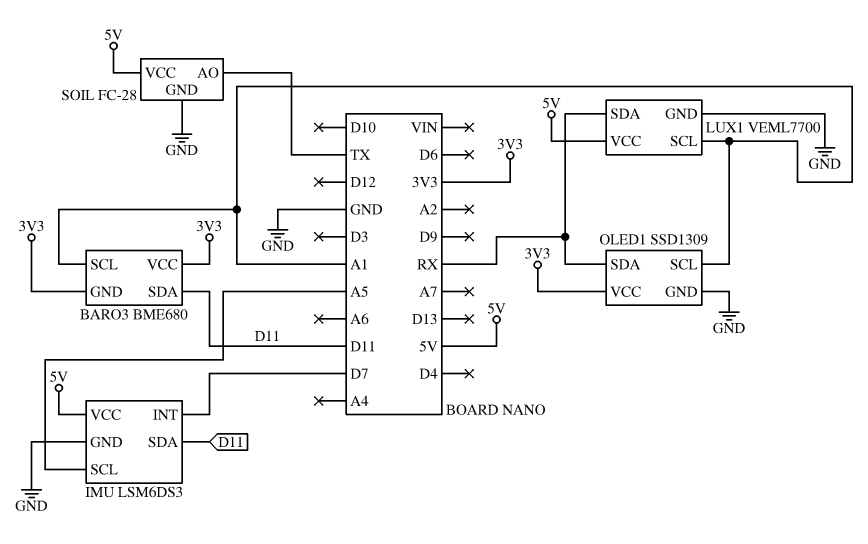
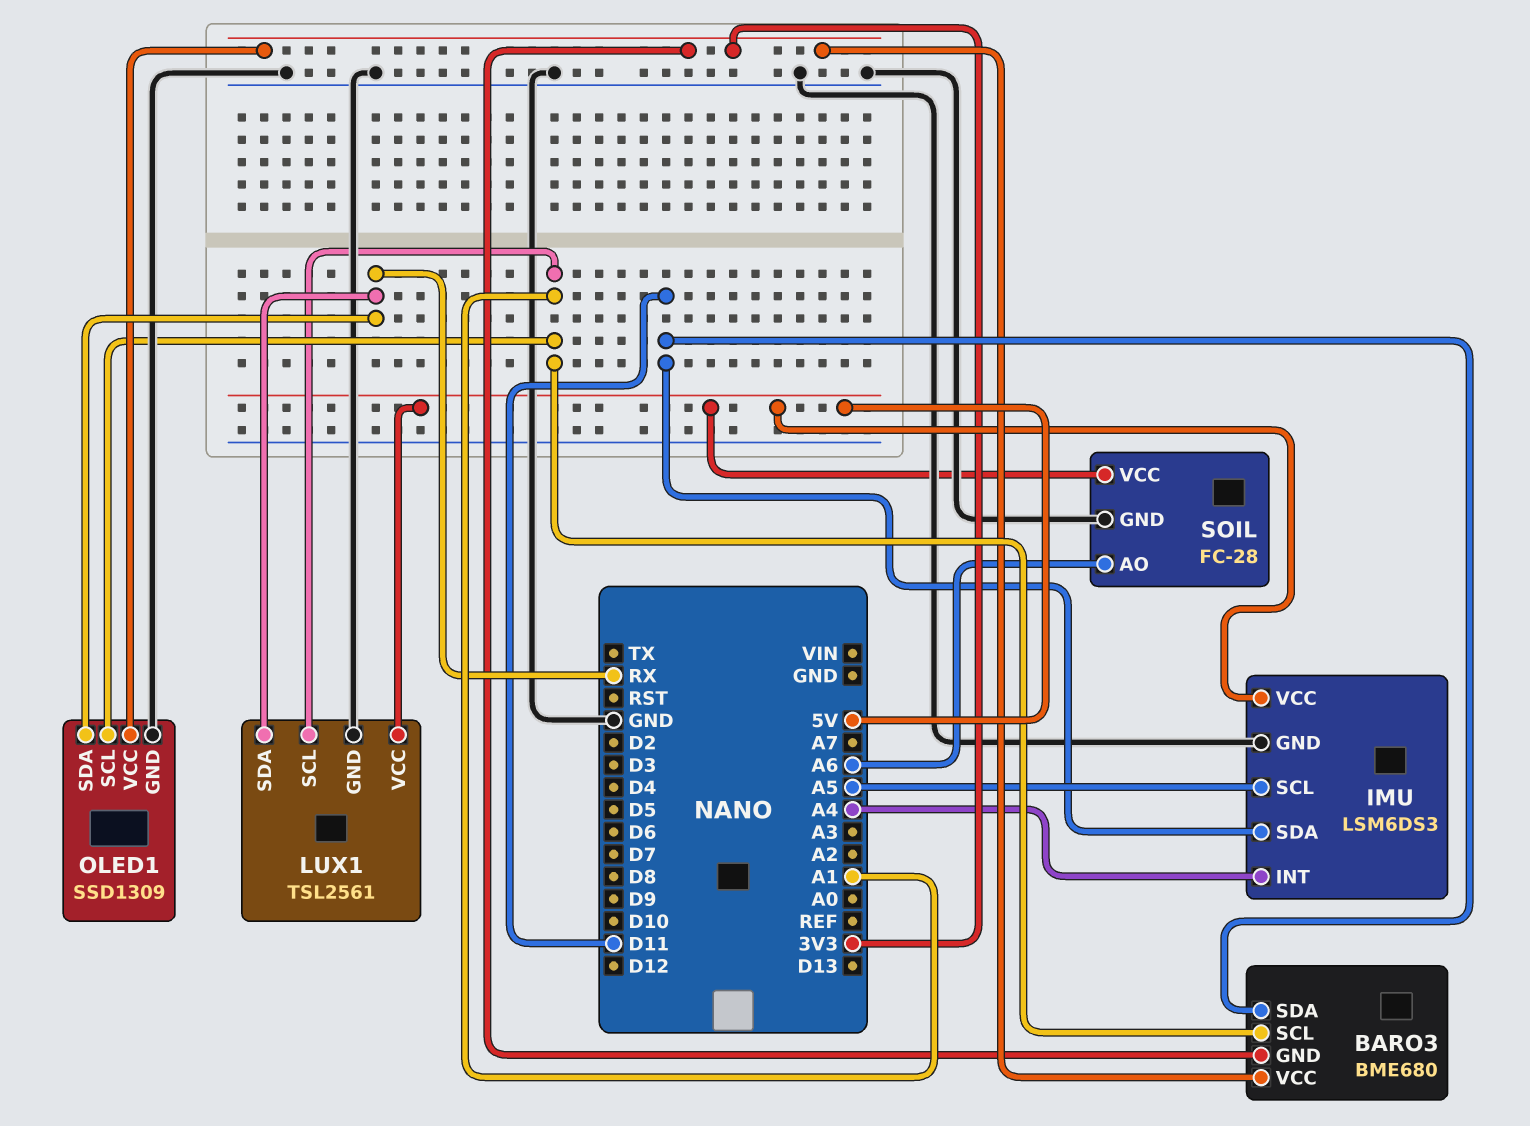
IMU pin INT: D7 -> A4
LUX1: VEML7700 -> TSL2561
SOIL pin AO: TX -> A6

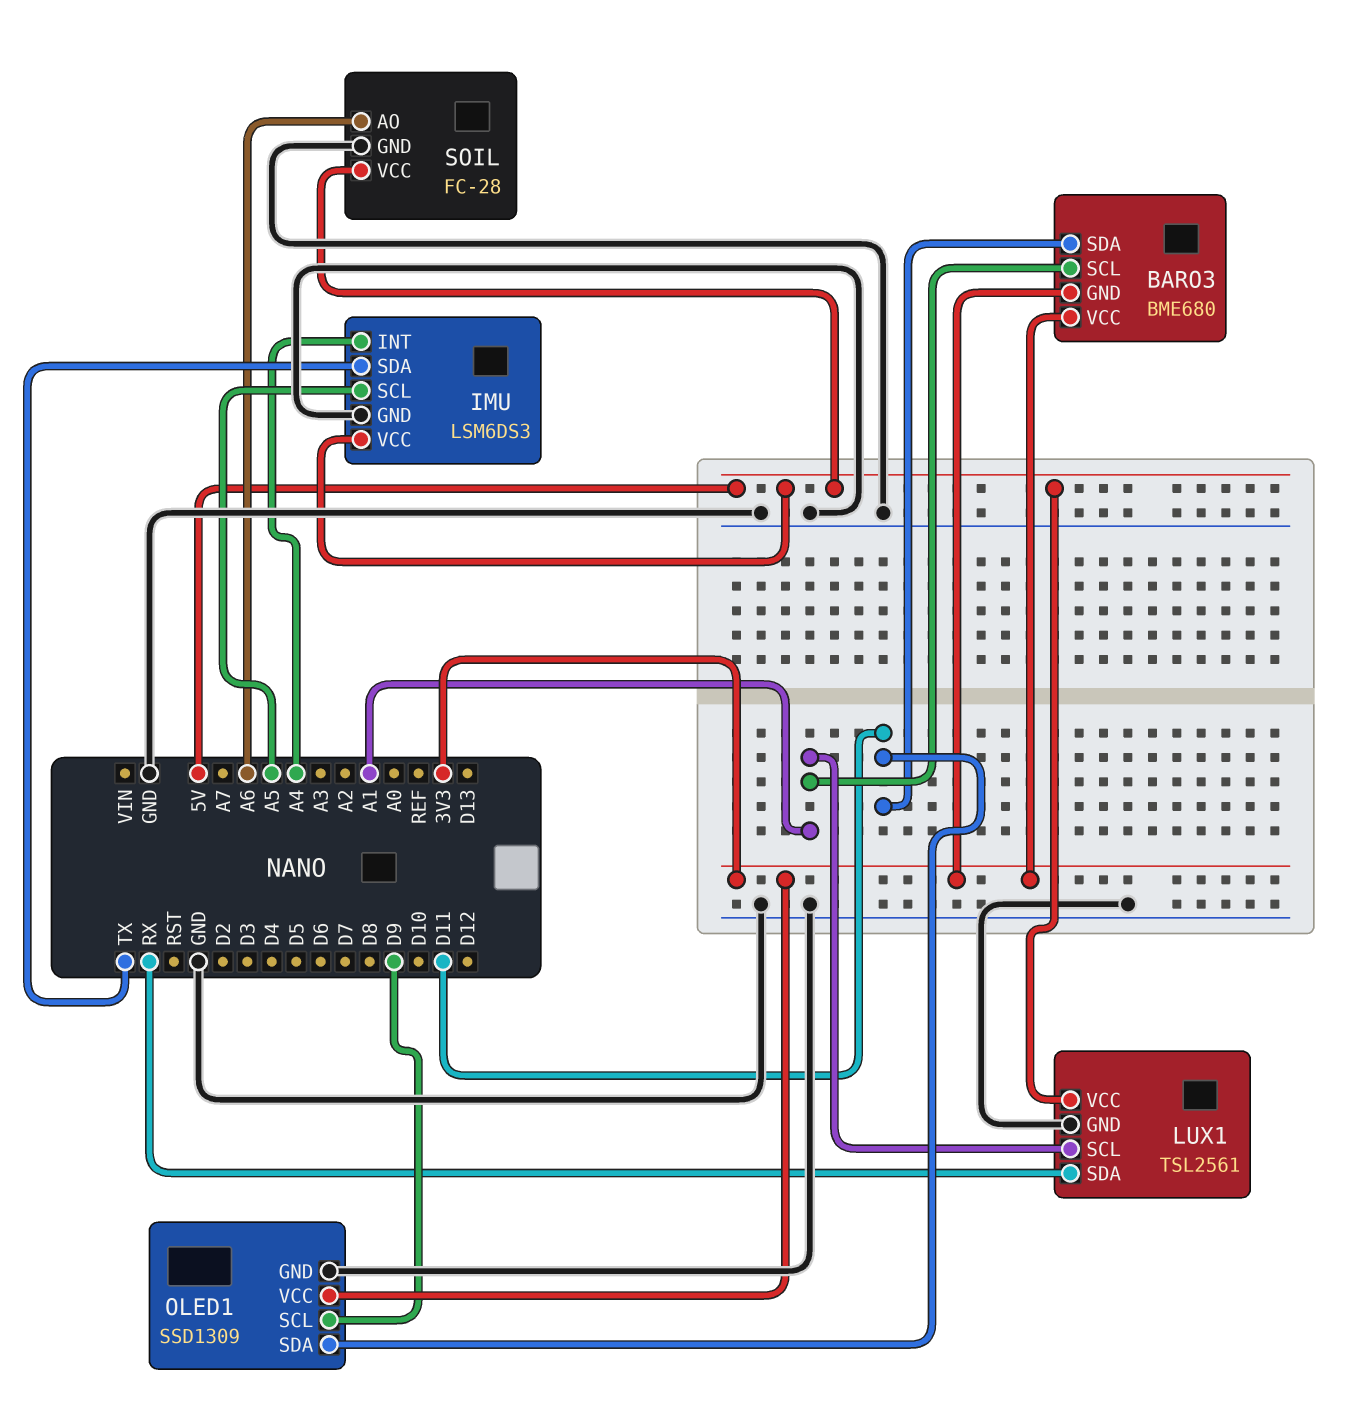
IMU pin SDA: D11 -> TX
OLED1 pin SCL: A1 -> D9
OLED1 pin SDA: RX -> D11

